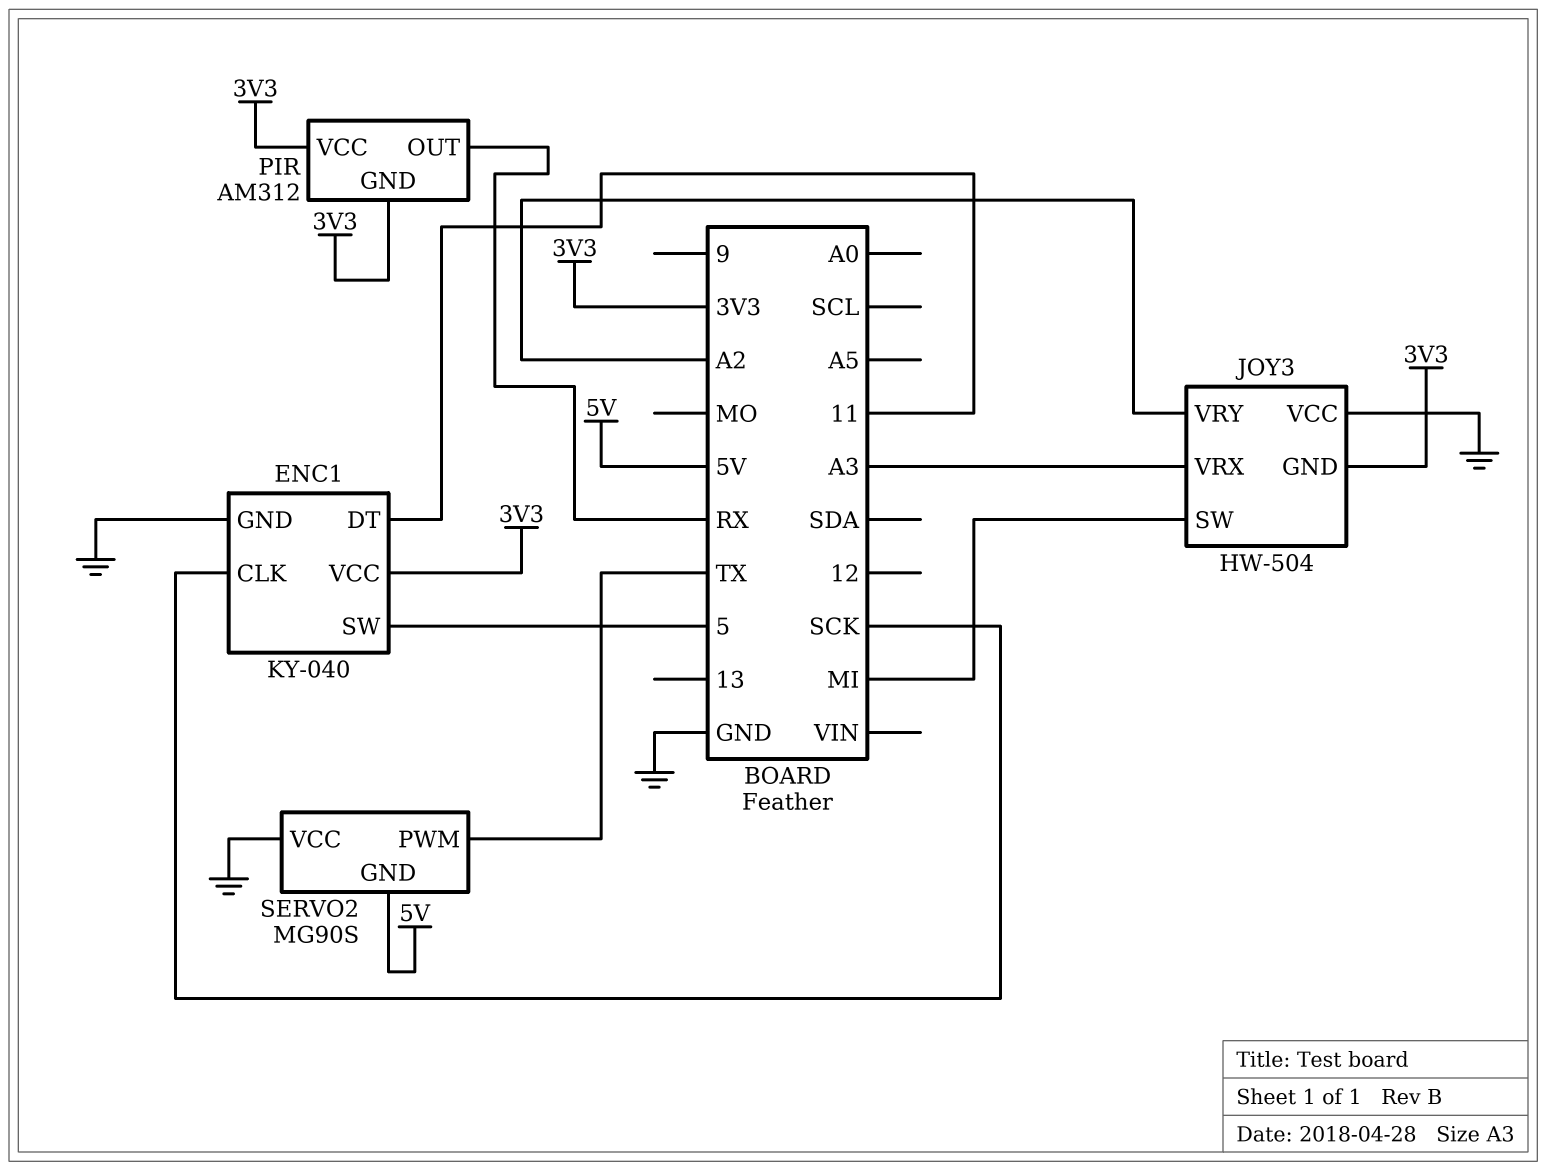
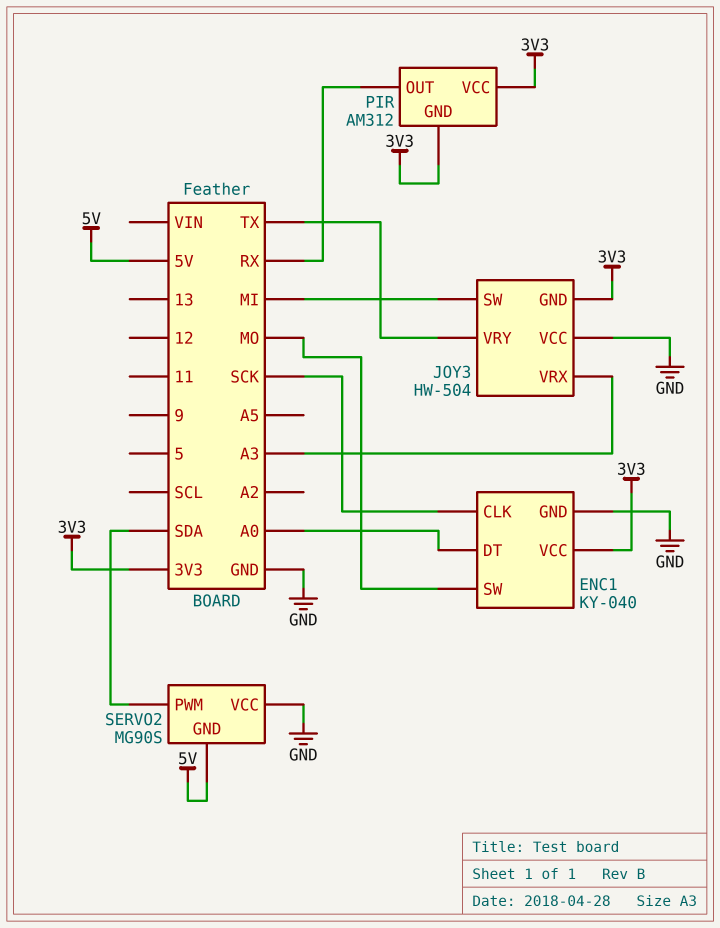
ENC1 pin DT: 11 -> A0
ENC1 pin SW: 5 -> MO
JOY3 pin VRY: A2 -> TX
SERVO2 pin PWM: TX -> SDA

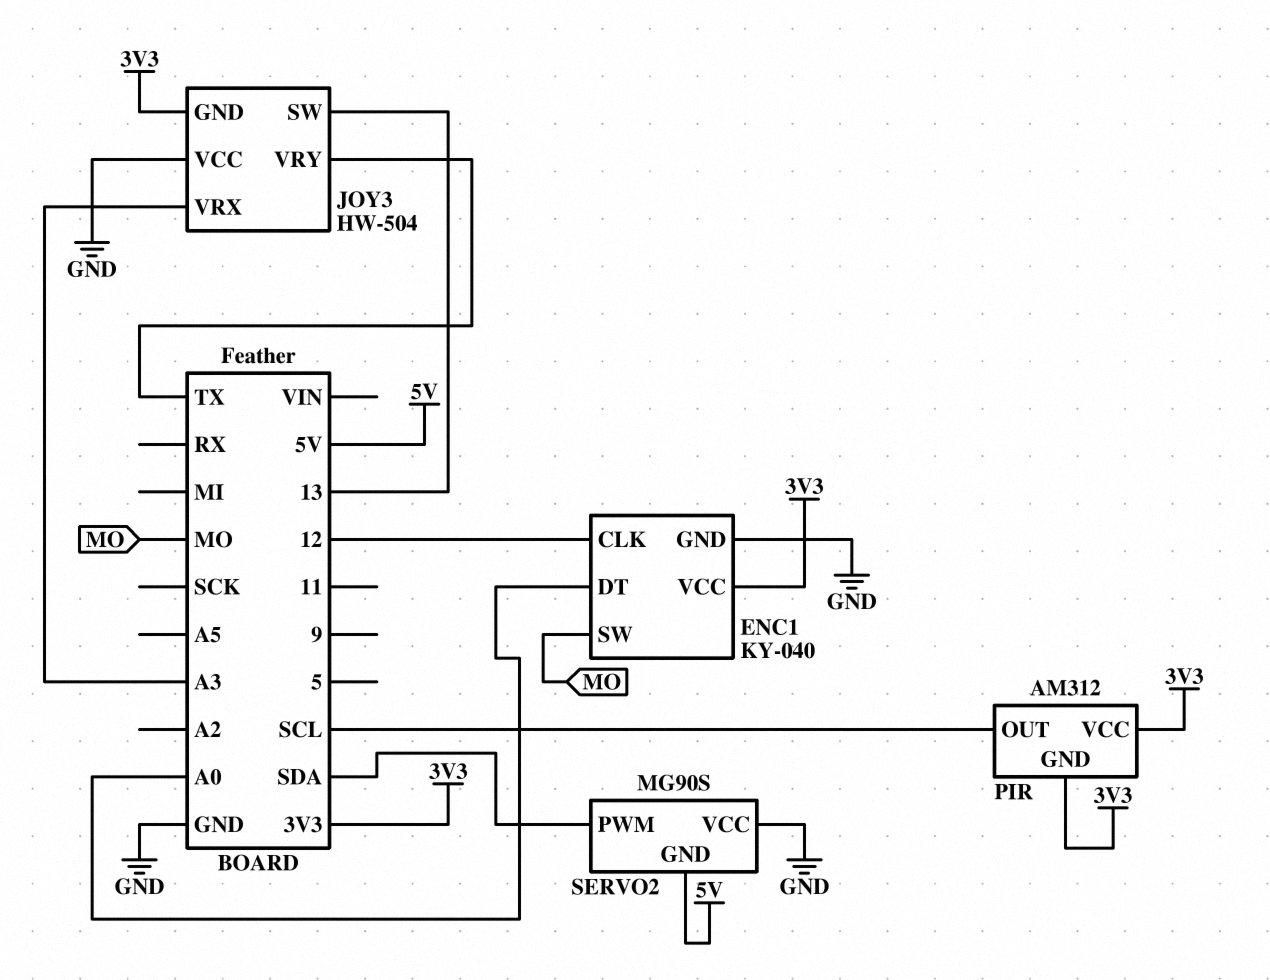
ENC1 pin CLK: SCK -> 12
JOY3 pin SW: MI -> 13
PIR pin OUT: RX -> SCL

